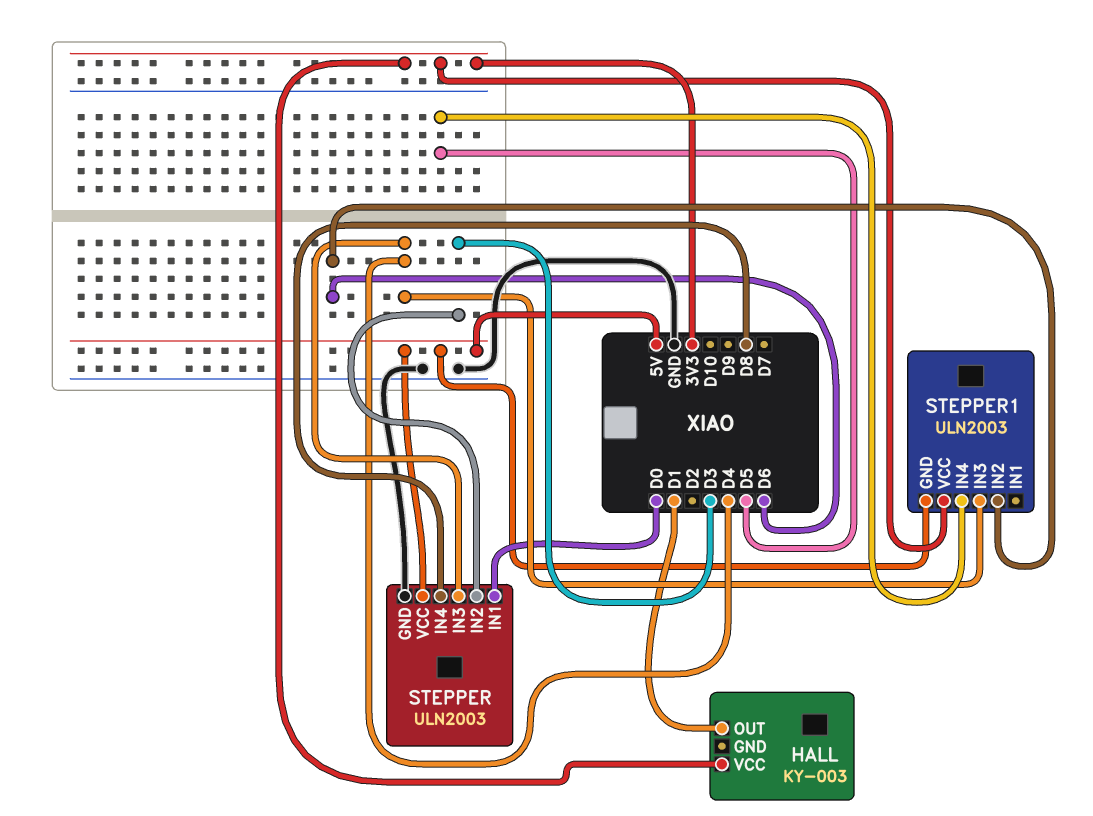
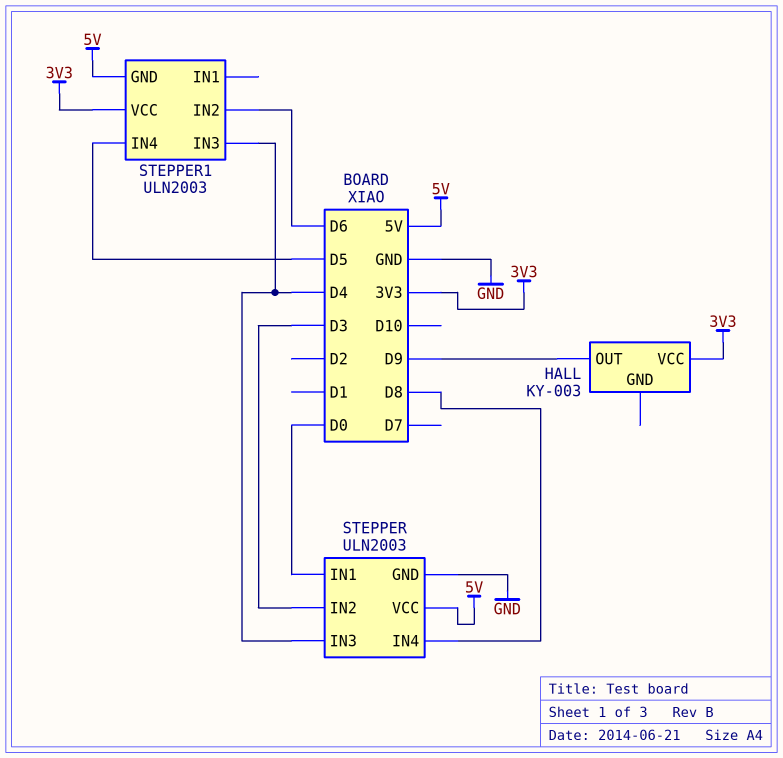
HALL pin OUT: D1 -> D9

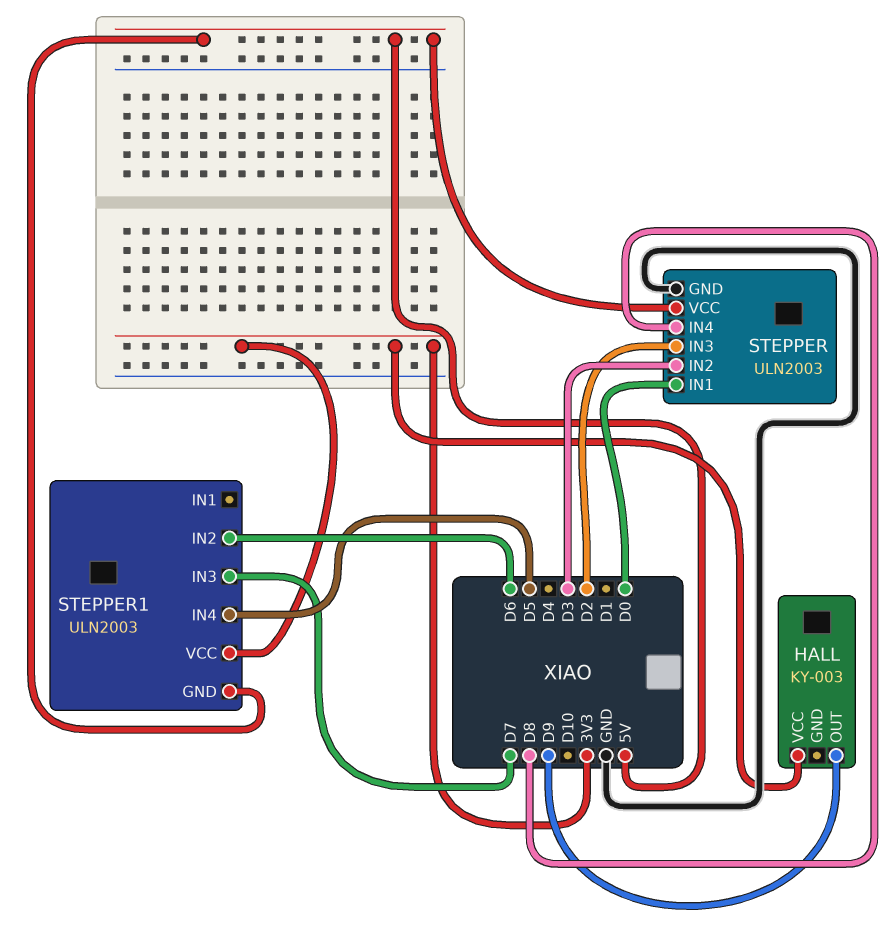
STEPPER pin IN3: D4 -> D2
STEPPER1 pin IN3: D4 -> D7

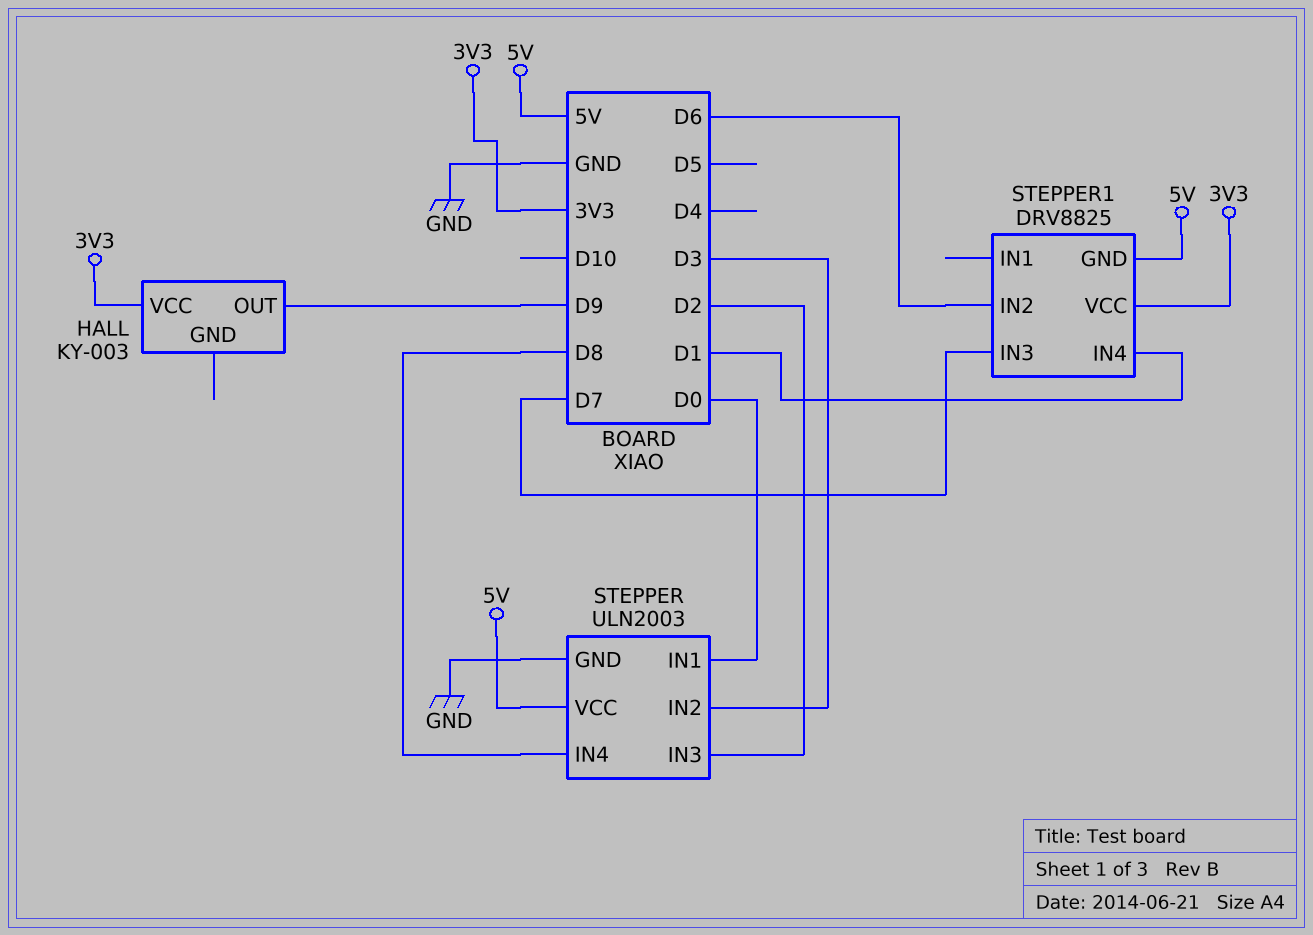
STEPPER1: ULN2003 -> DRV8825
STEPPER1 pin IN4: D5 -> D1

